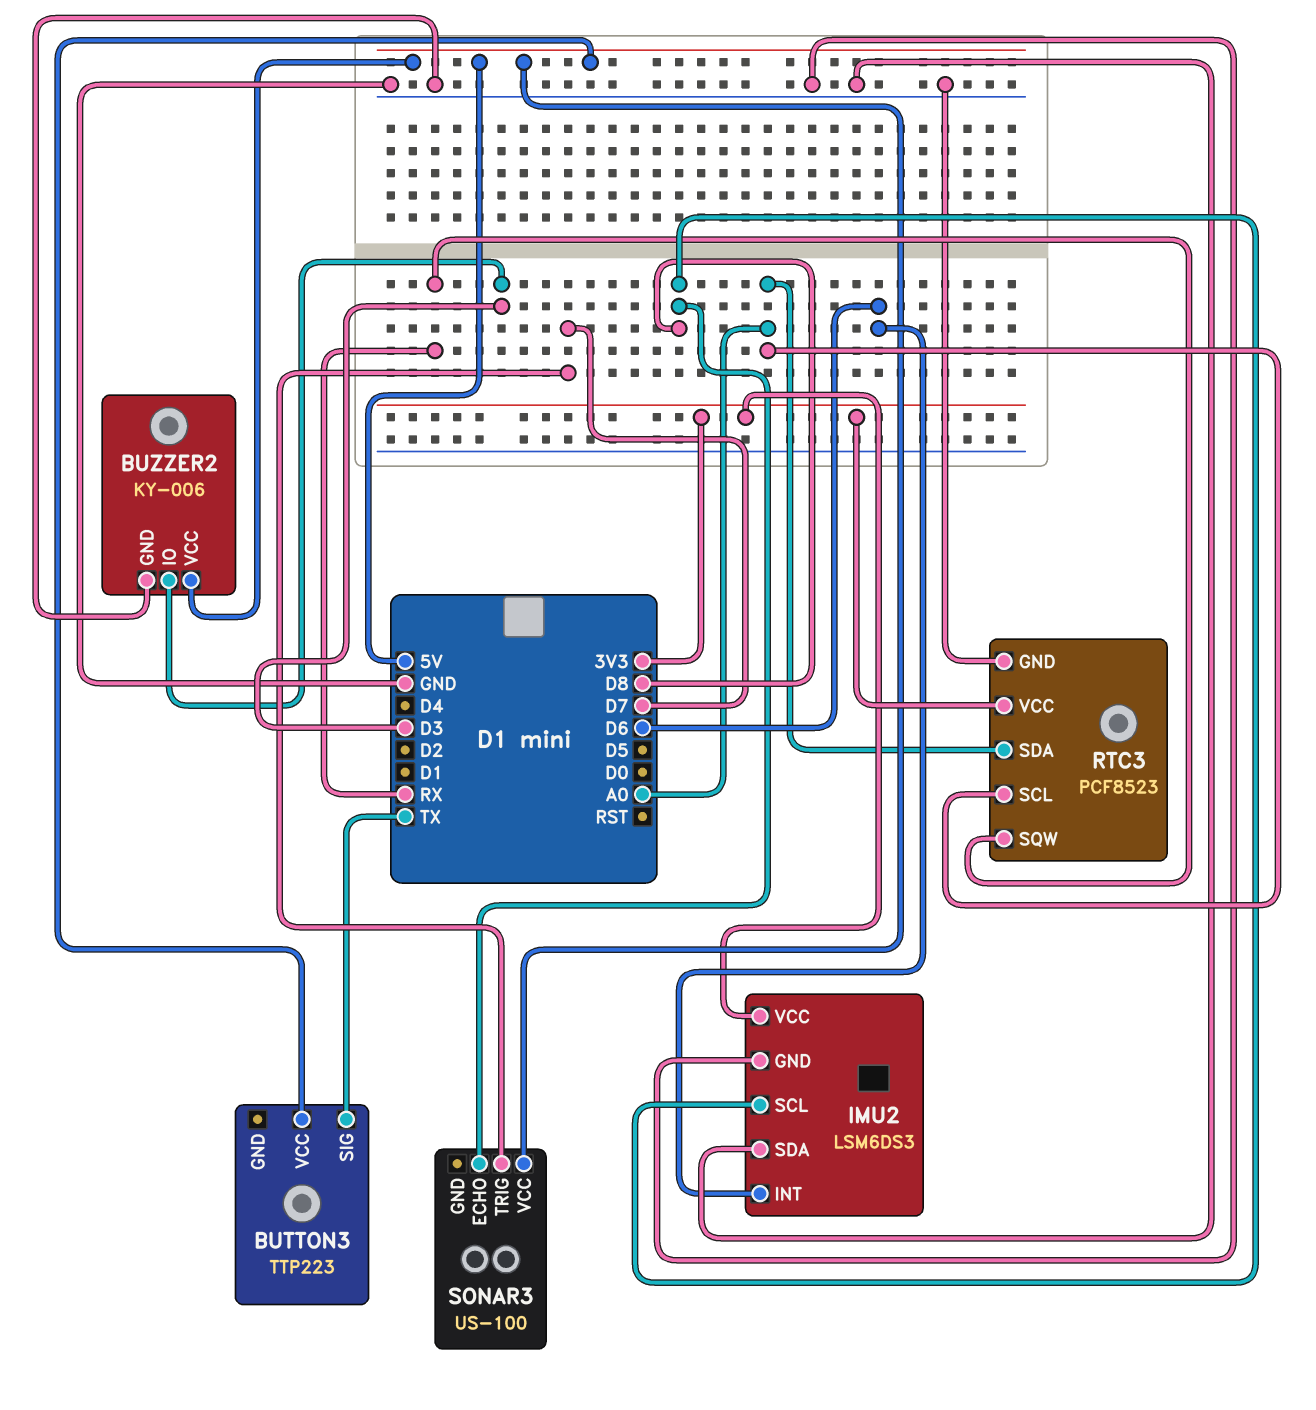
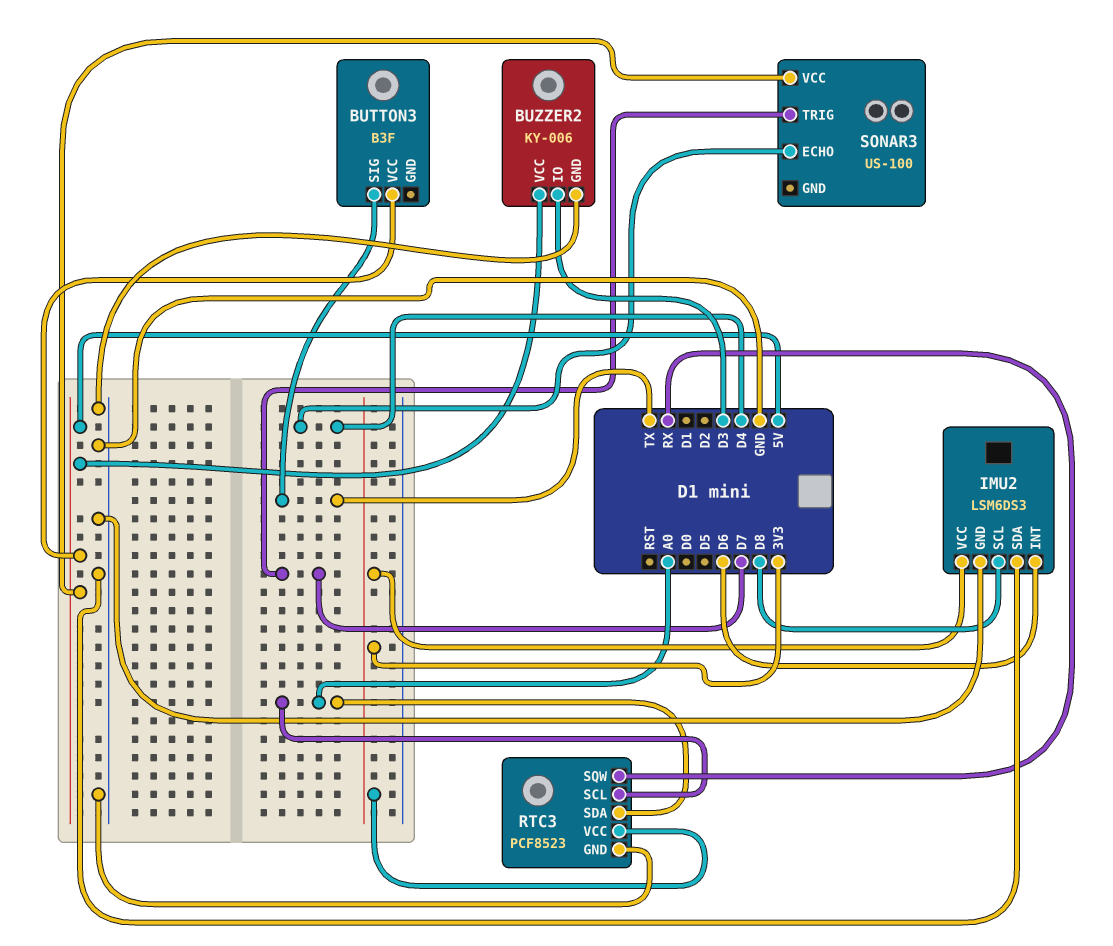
BUTTON3: TTP223 -> B3F
SONAR3 pin ECHO: D8 -> D4

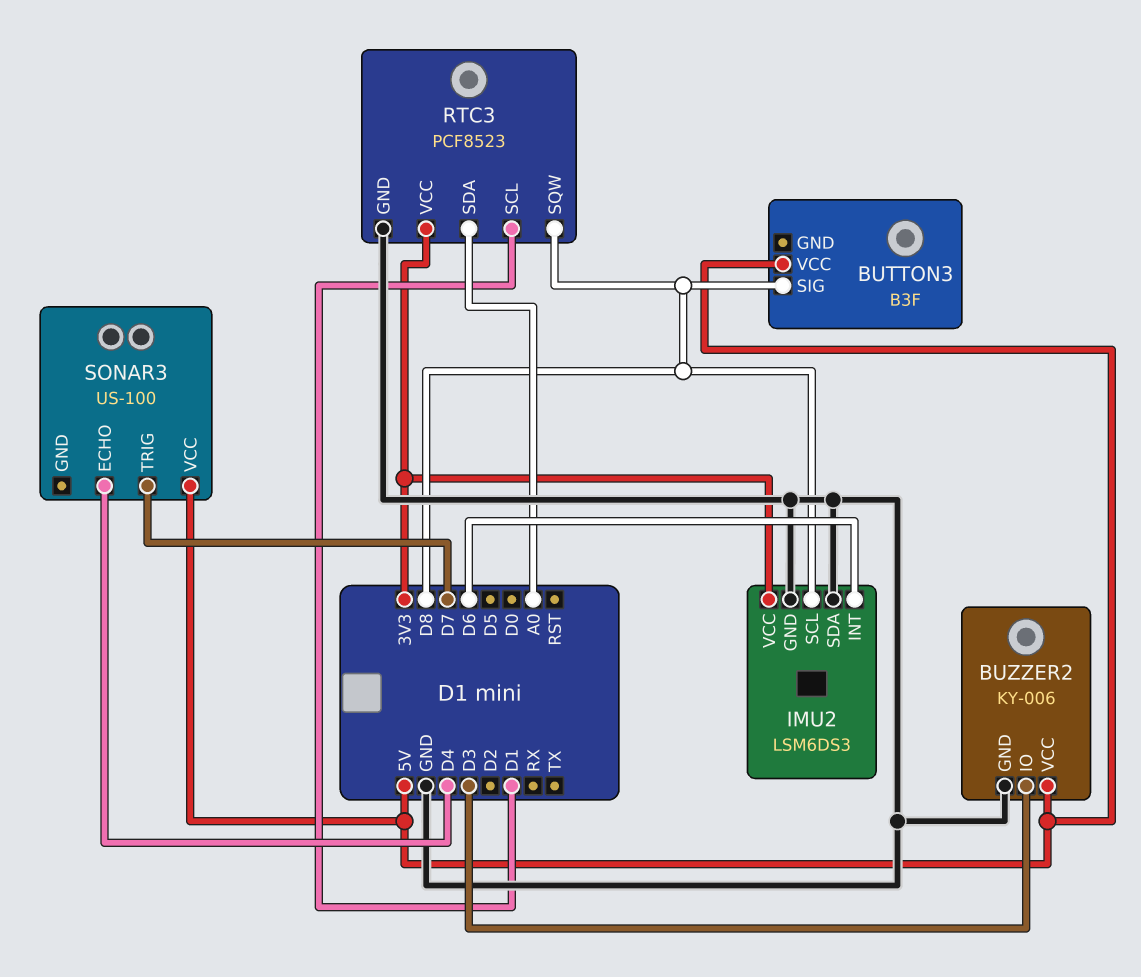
BUTTON3 pin SIG: TX -> D8
RTC3 pin SCL: A0 -> D1
RTC3 pin SQW: RX -> D8

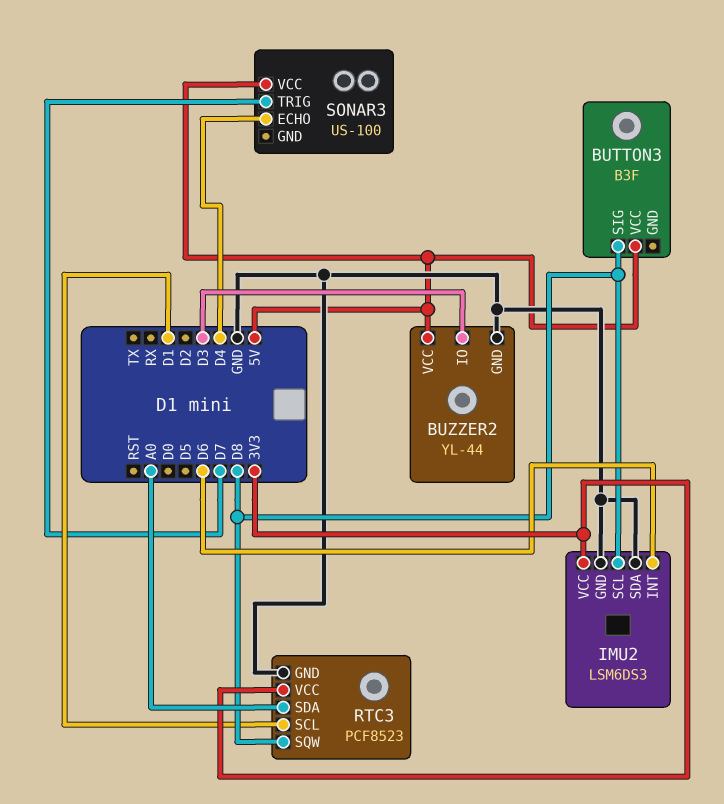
BUZZER2: KY-006 -> YL-44

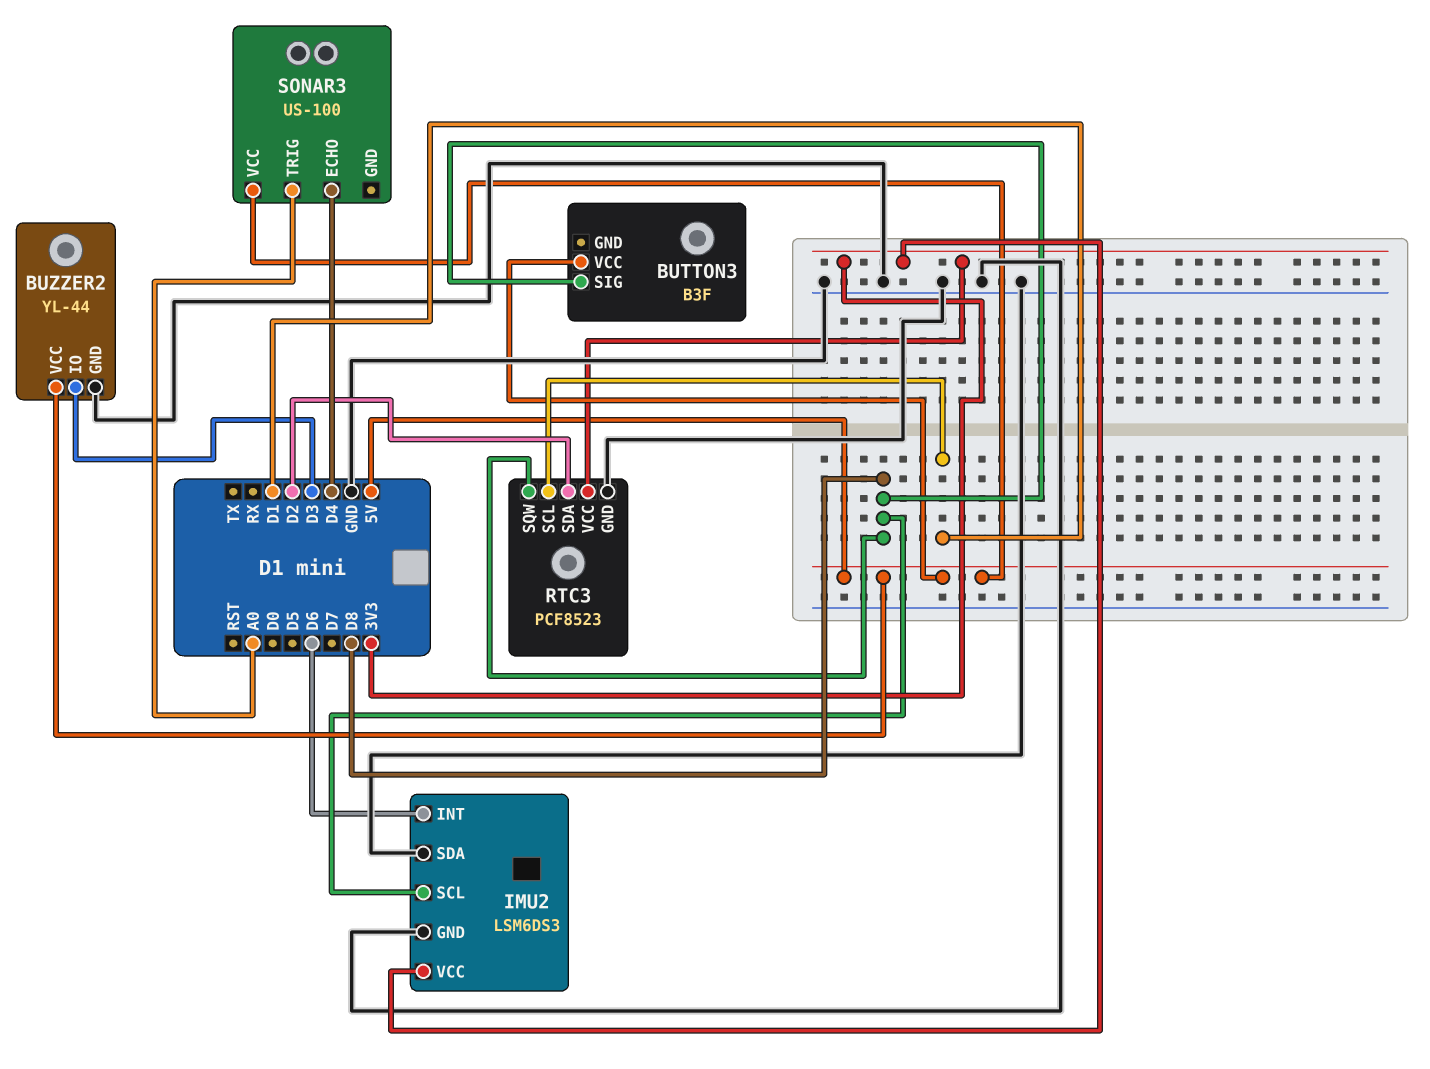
RTC3 pin SDA: A0 -> D2
SONAR3 pin TRIG: D7 -> A0

